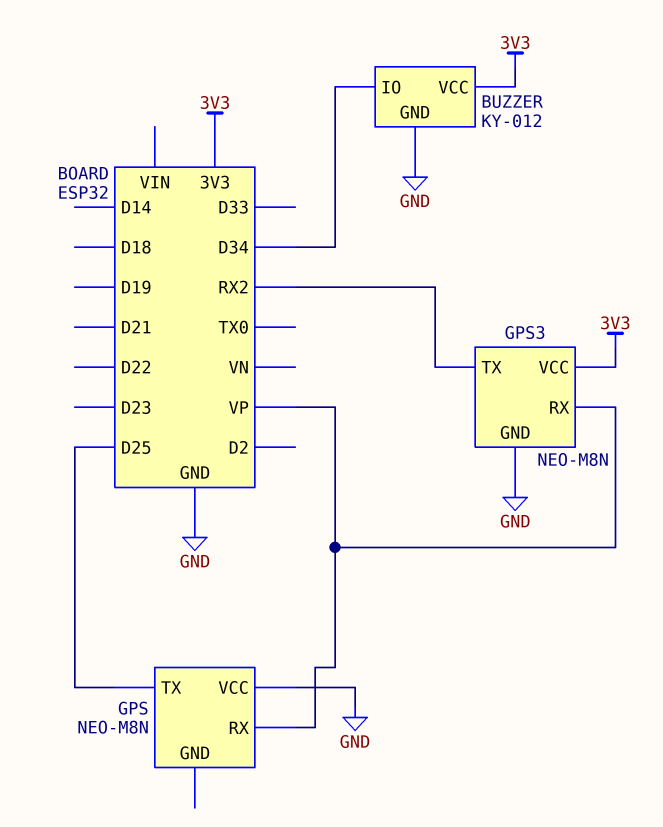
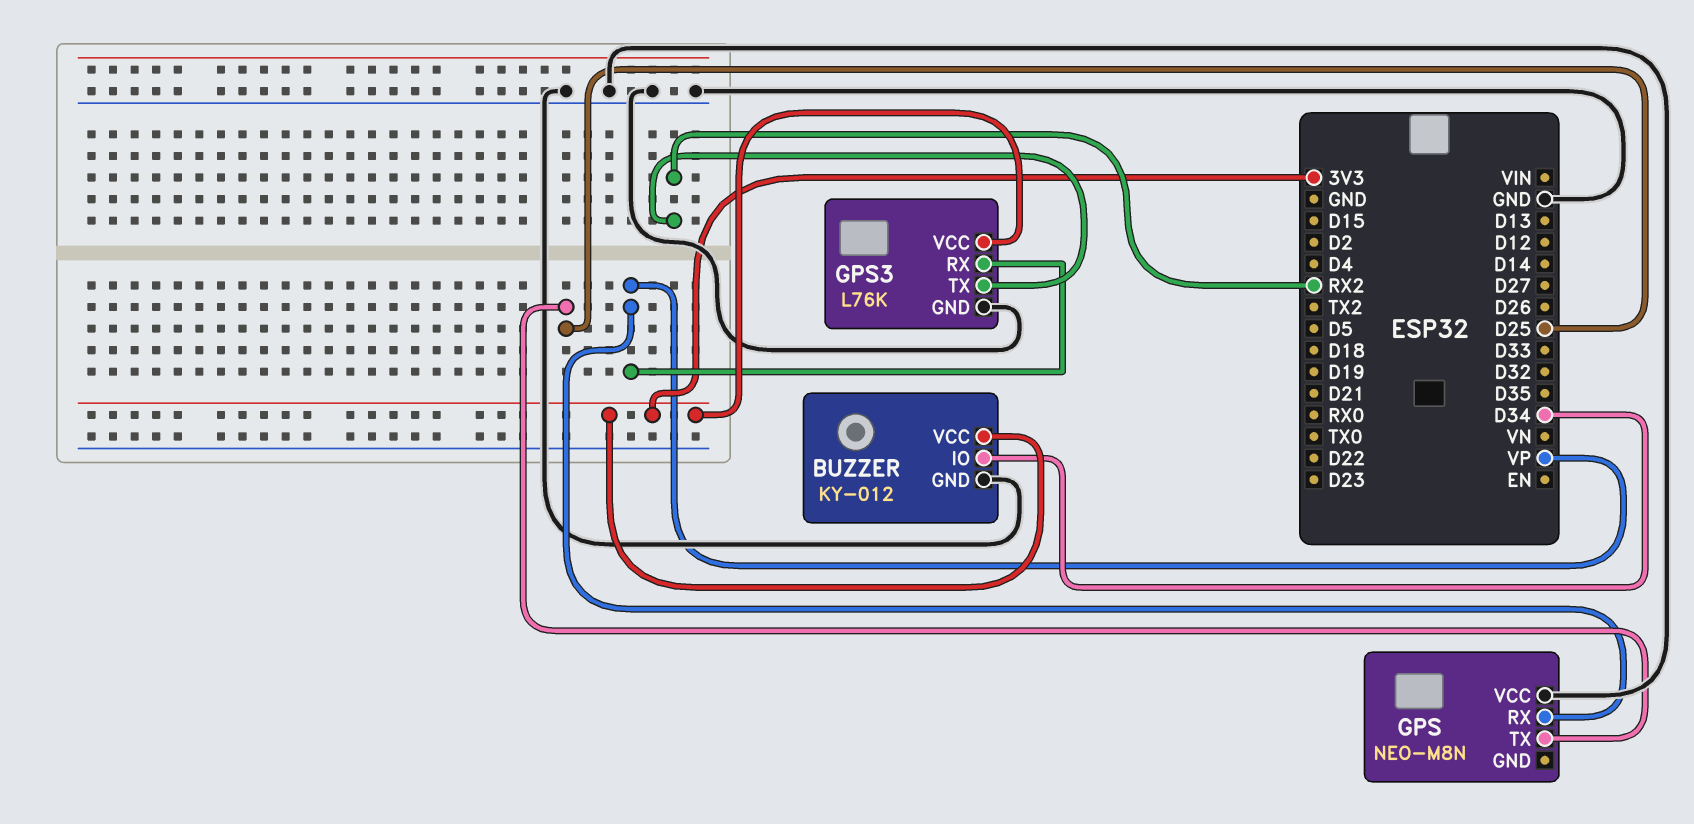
GPS3: NEO-M8N -> L76K

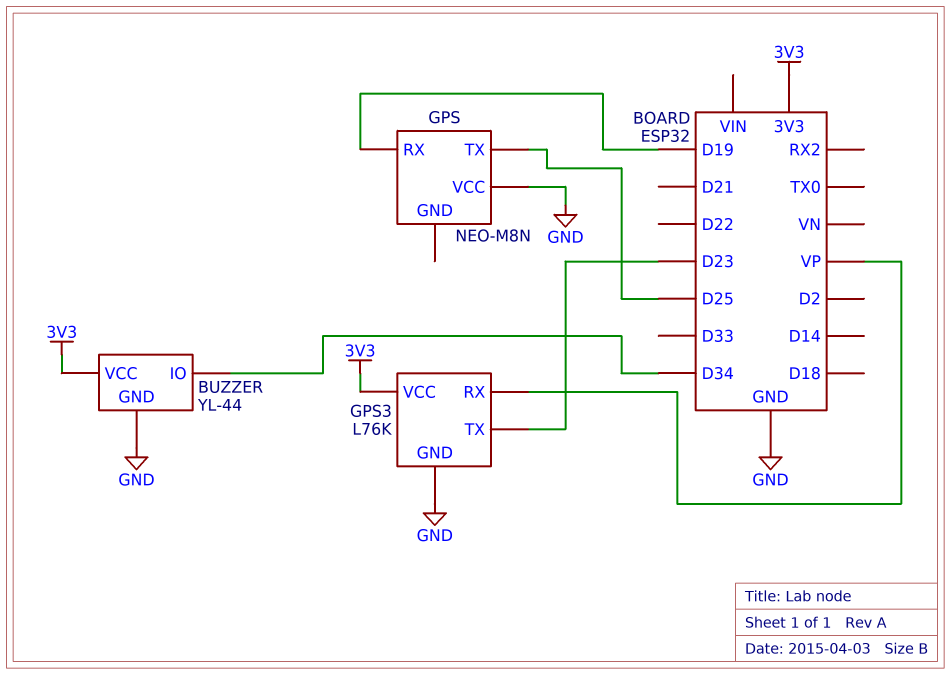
BUZZER: KY-012 -> YL-44
GPS pin RX: VP -> D19
GPS3 pin TX: RX2 -> D23

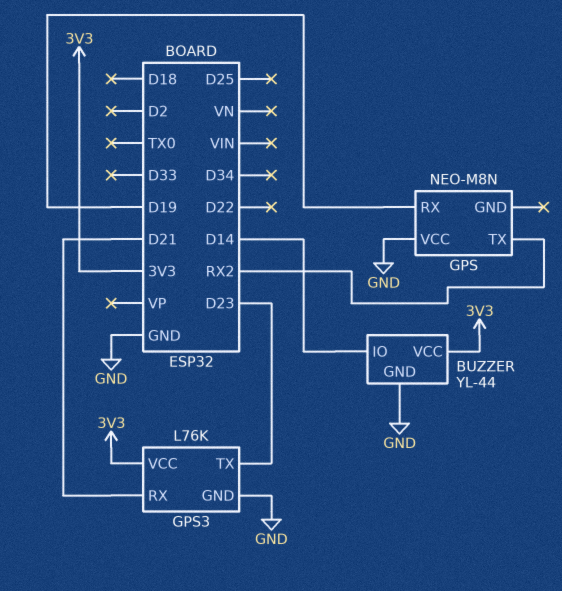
BUZZER pin IO: D34 -> D14
GPS pin TX: D25 -> RX2
GPS3 pin RX: VP -> D21

